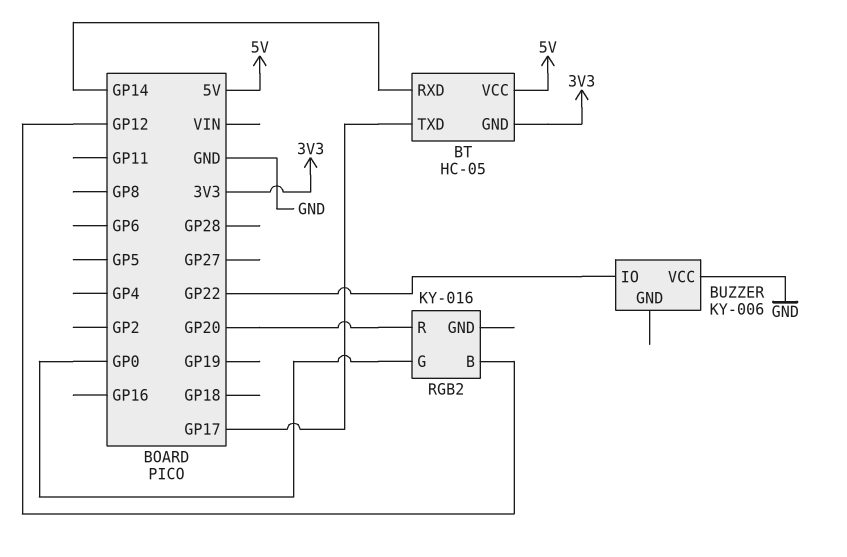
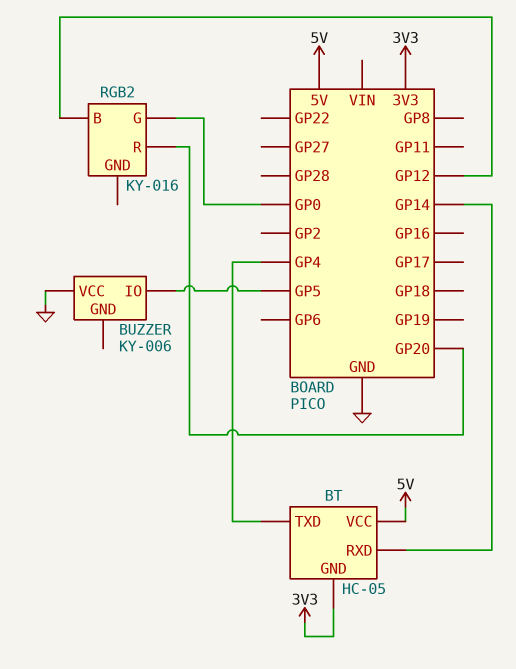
BT pin TXD: GP17 -> GP4
BUZZER pin IO: GP22 -> GP5

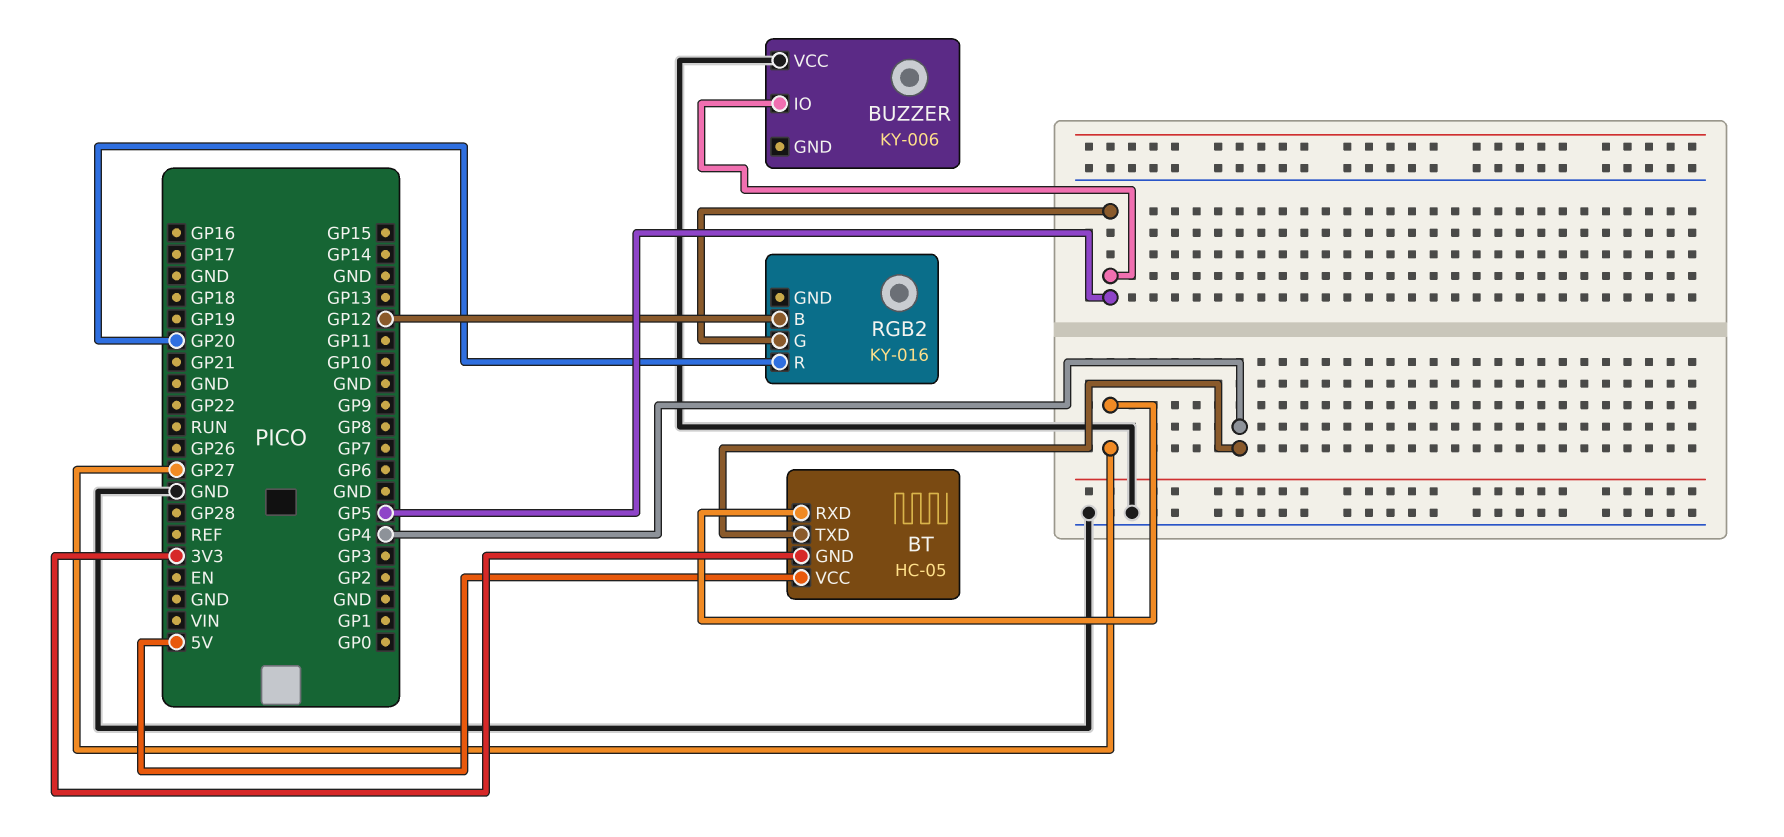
BT pin RXD: GP14 -> GP27
RGB2 pin G: GP0 -> GP5

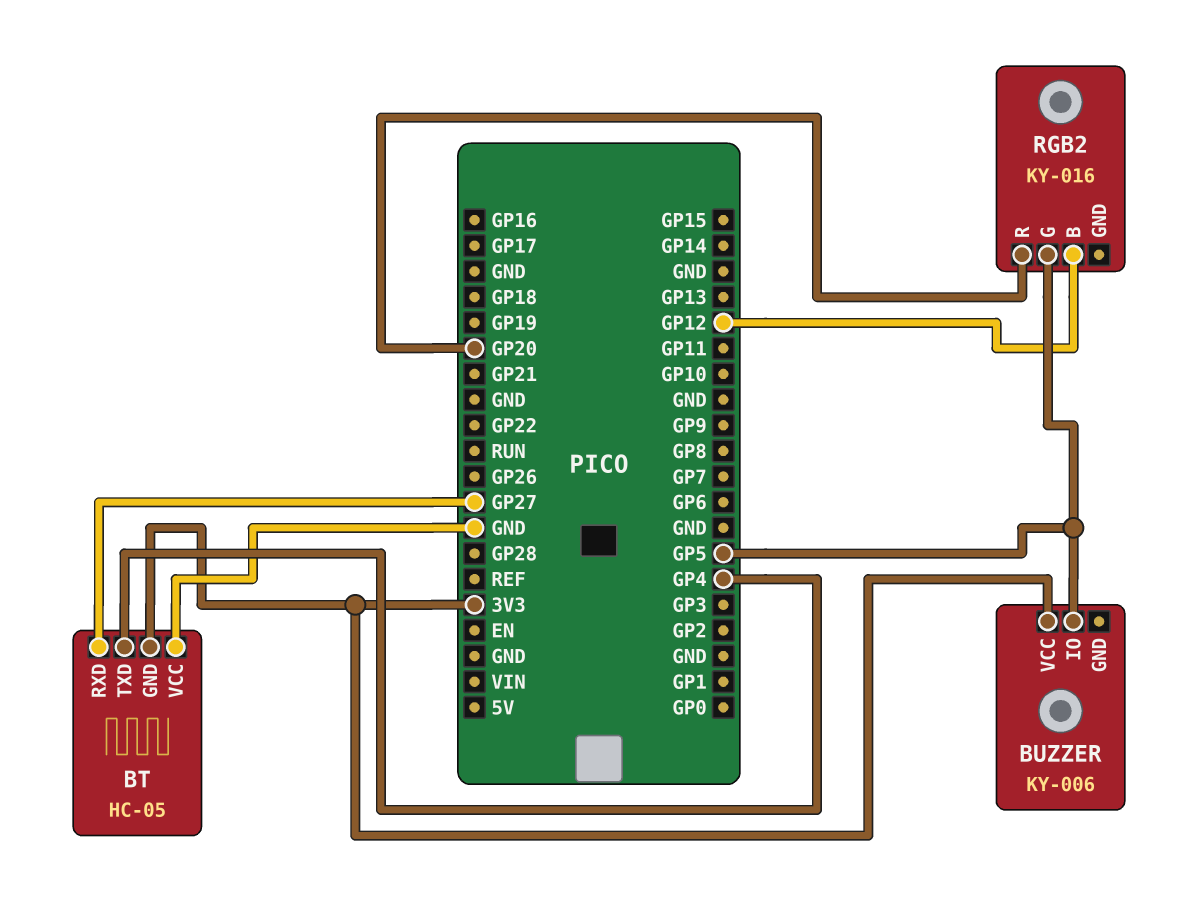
BT pin VCC: 5V -> GND
BUZZER pin VCC: GND -> 3V3

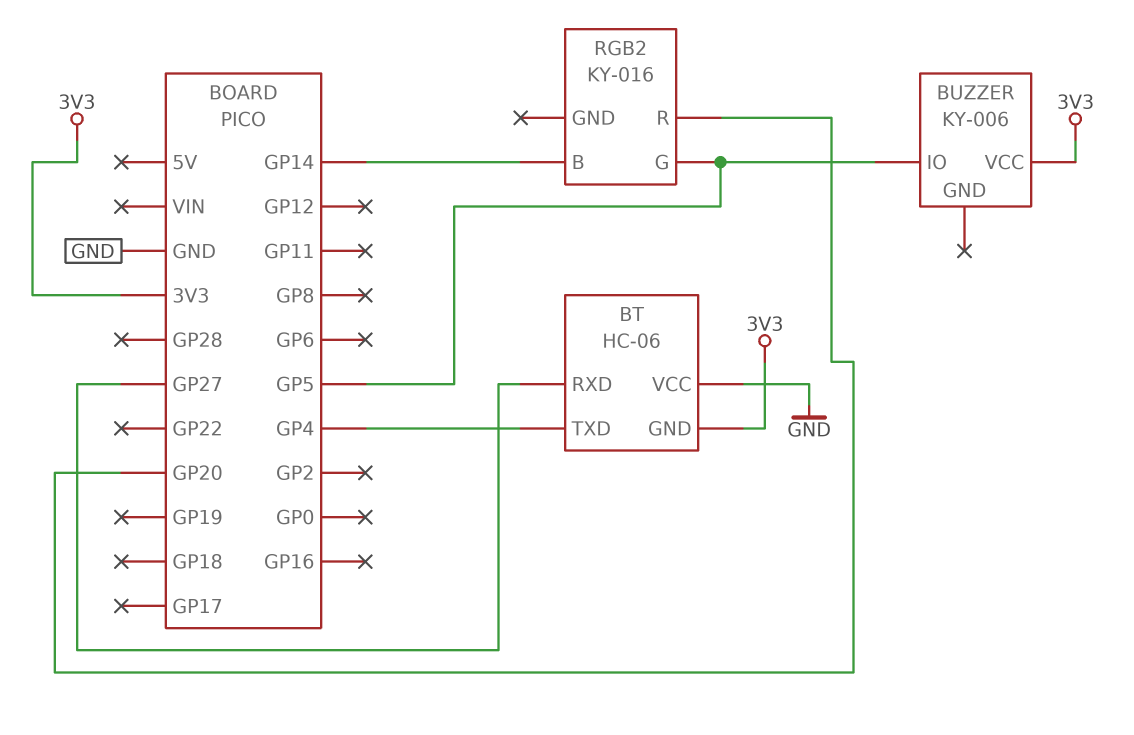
BT: HC-05 -> HC-06
RGB2 pin B: GP12 -> GP14

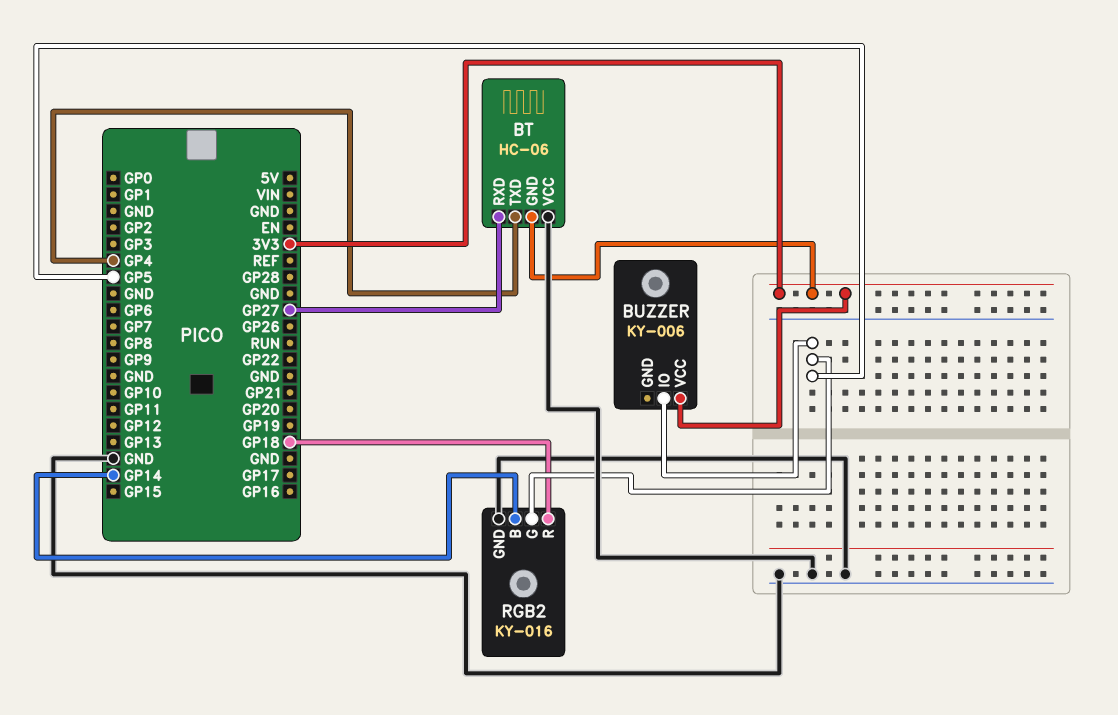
RGB2 pin GND: none -> GND
RGB2 pin R: GP20 -> GP18

